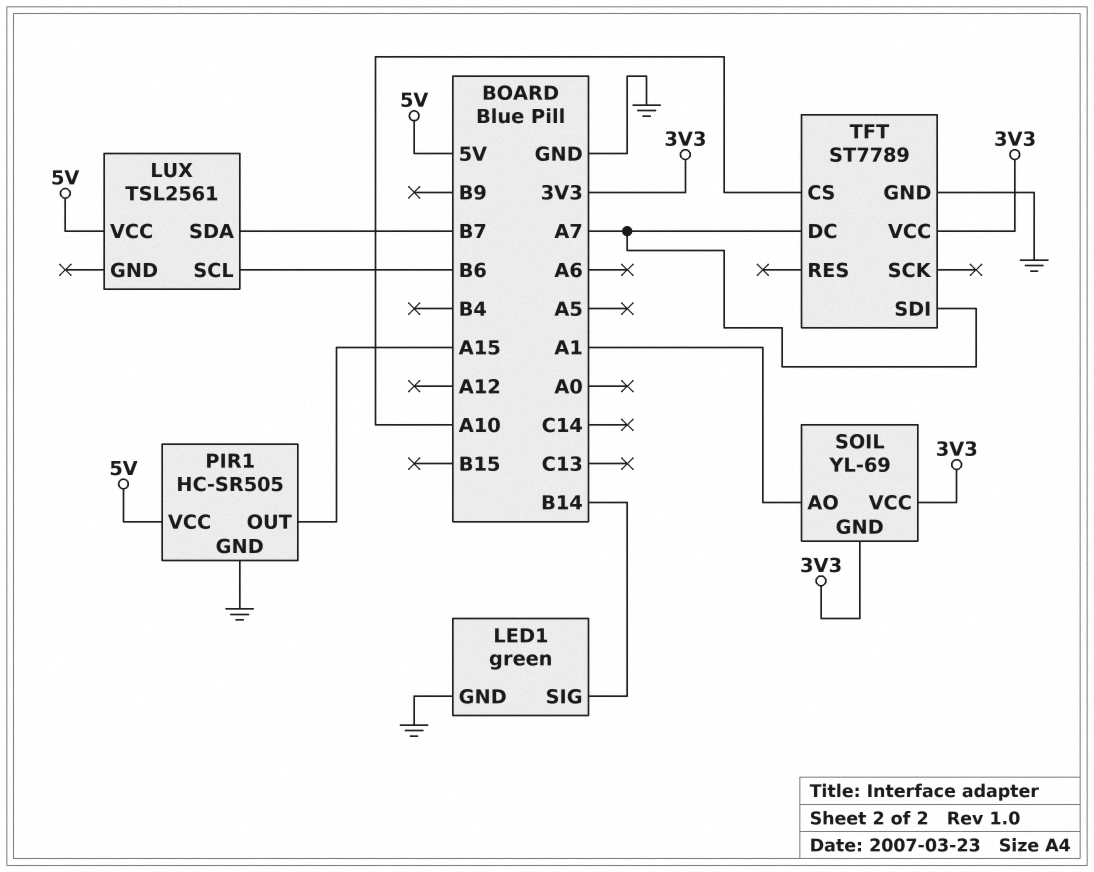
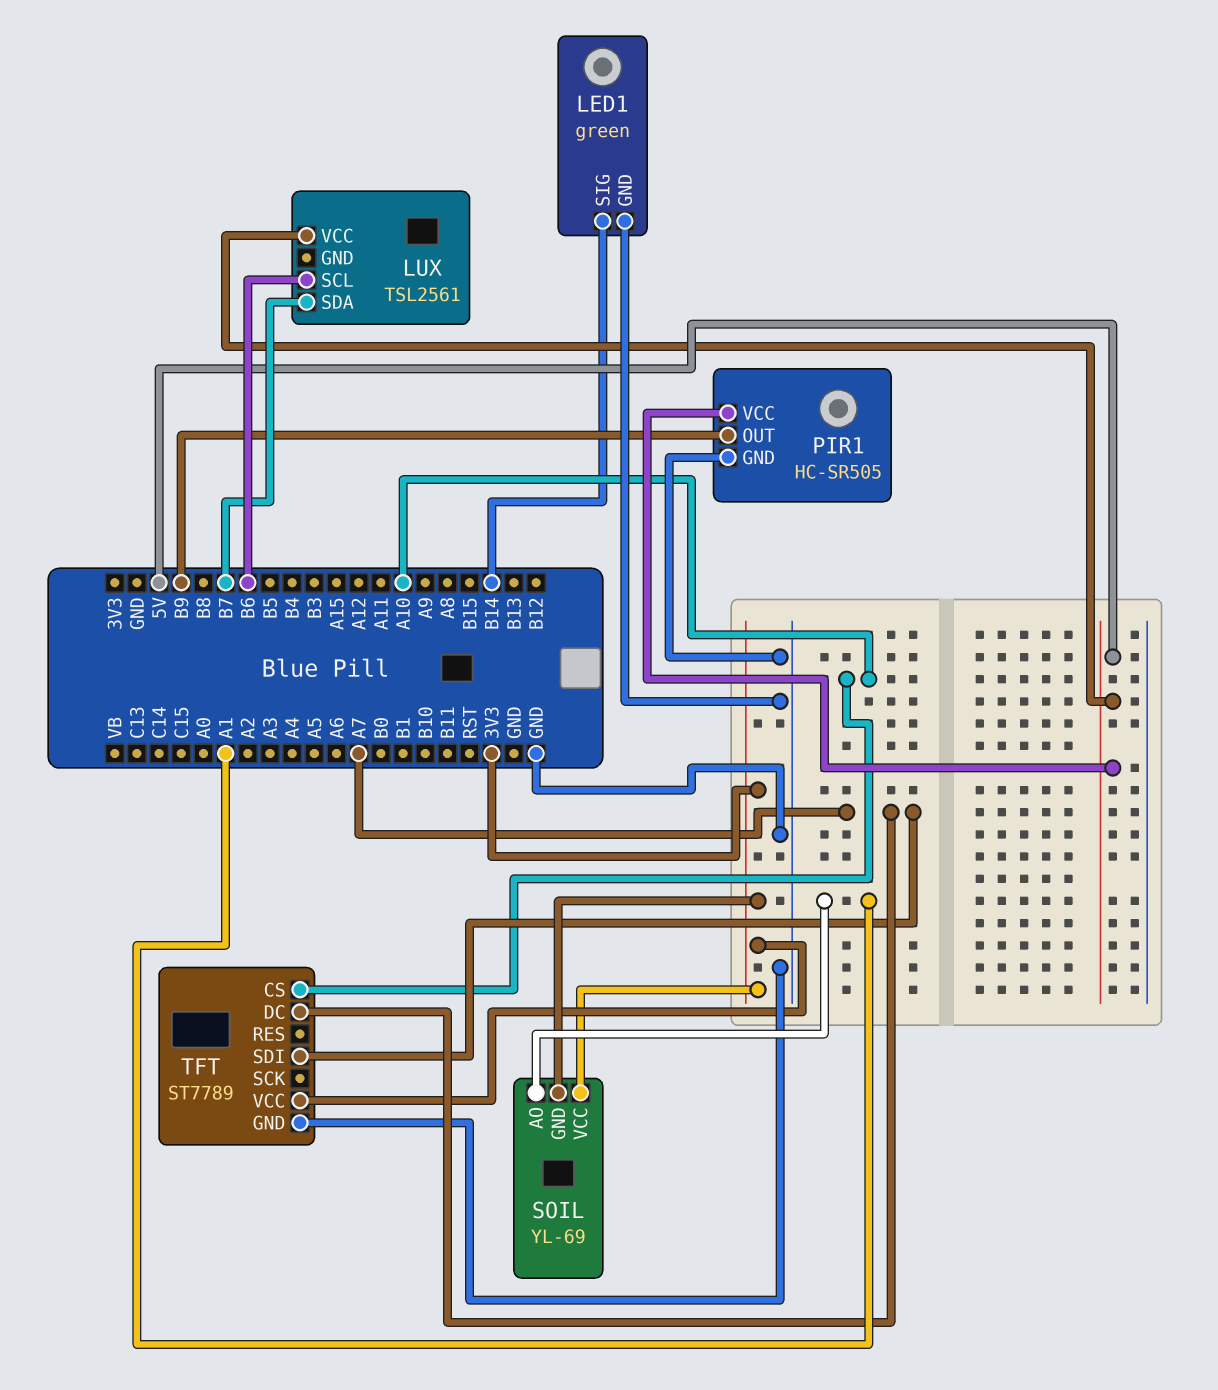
PIR1 pin OUT: A15 -> B9

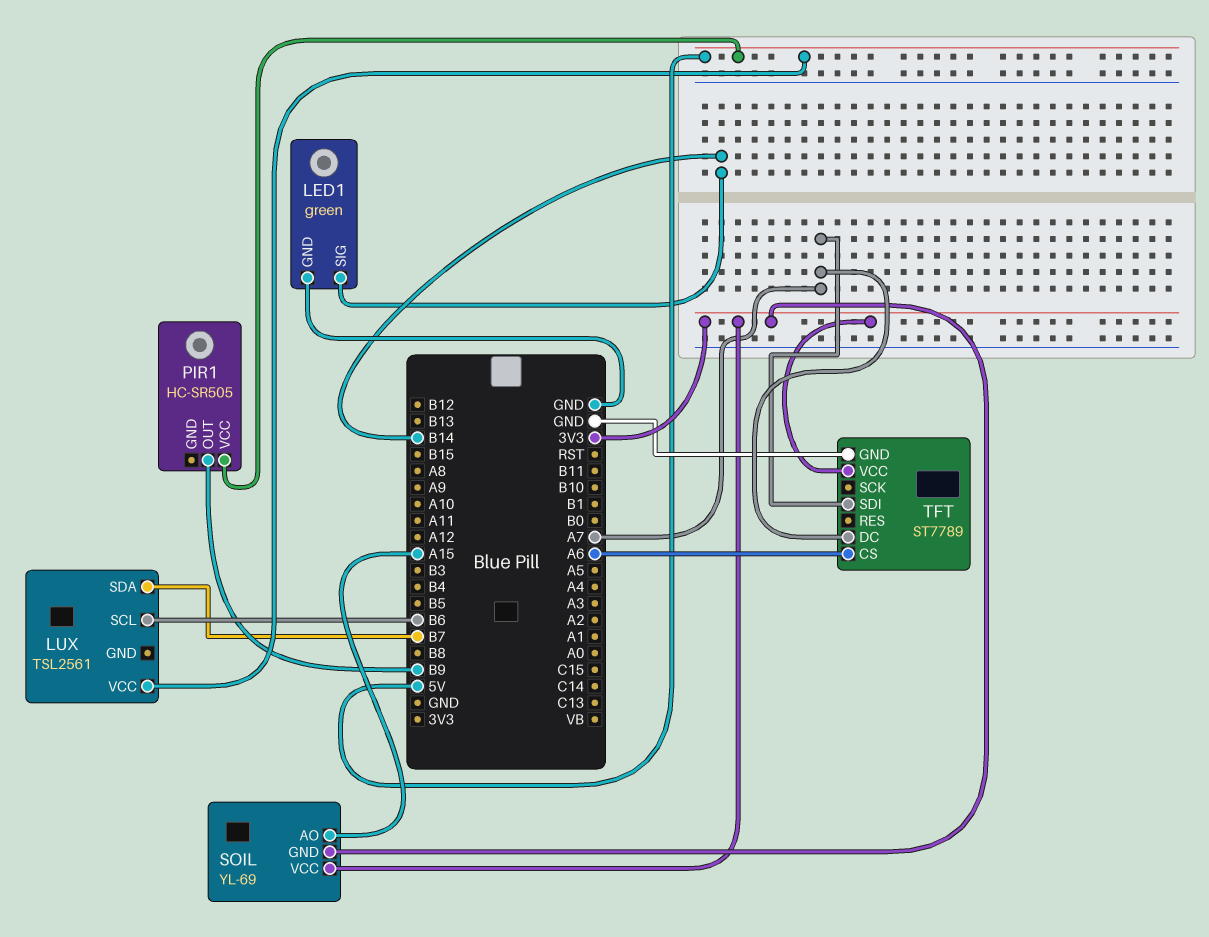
PIR1 pin GND: GND -> none
SOIL pin AO: A1 -> A15
TFT pin CS: A10 -> A6

